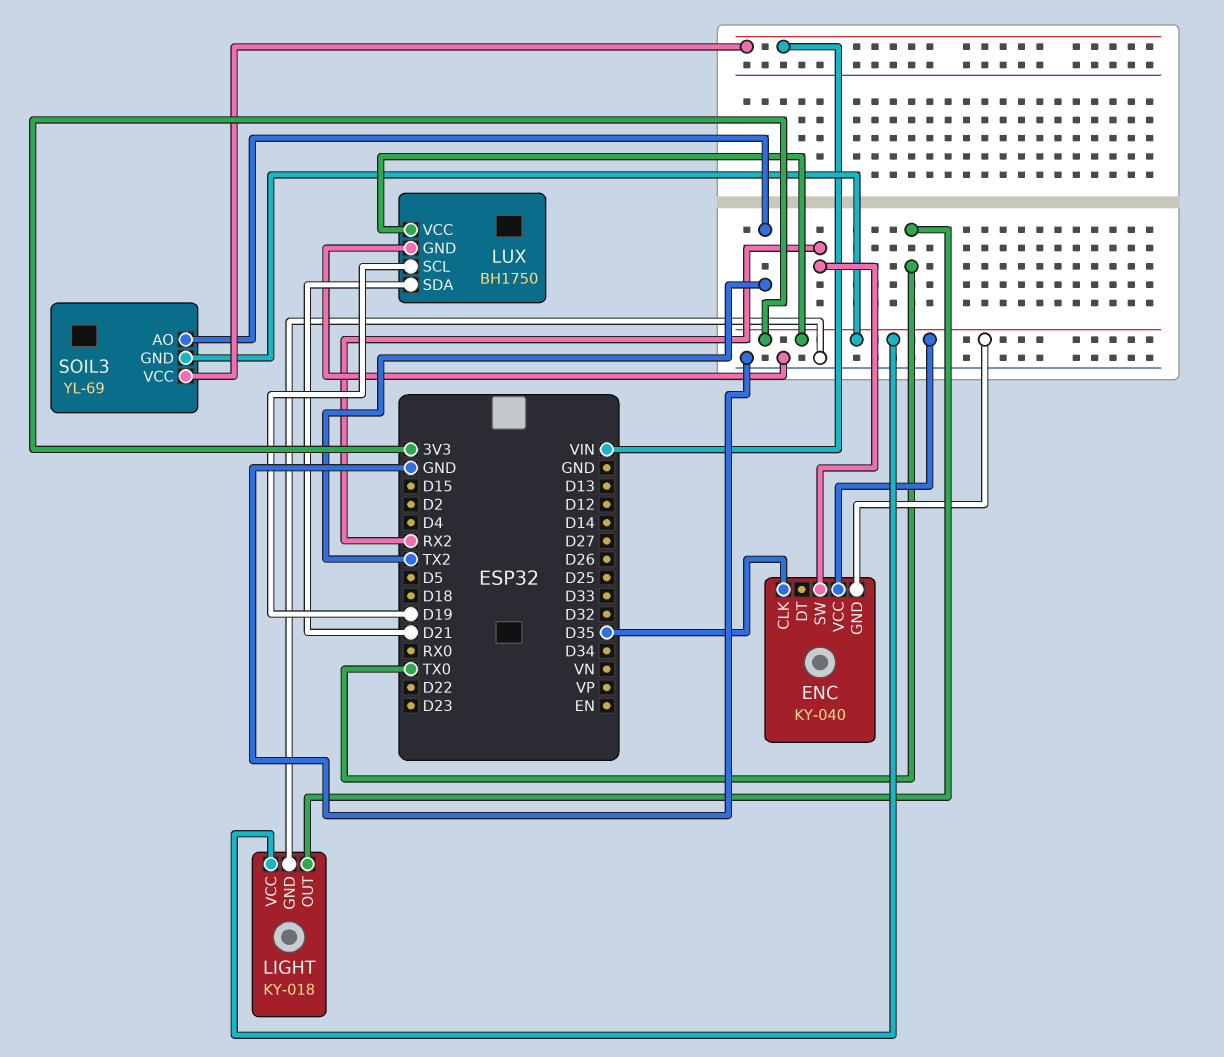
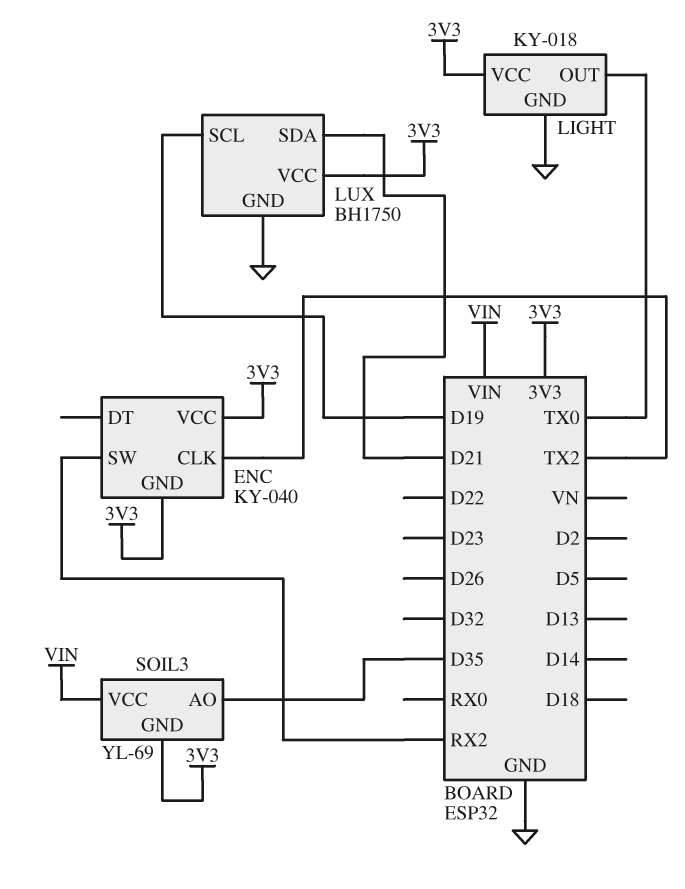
ENC pin CLK: D35 -> TX2
SOIL3 pin AO: TX2 -> D35

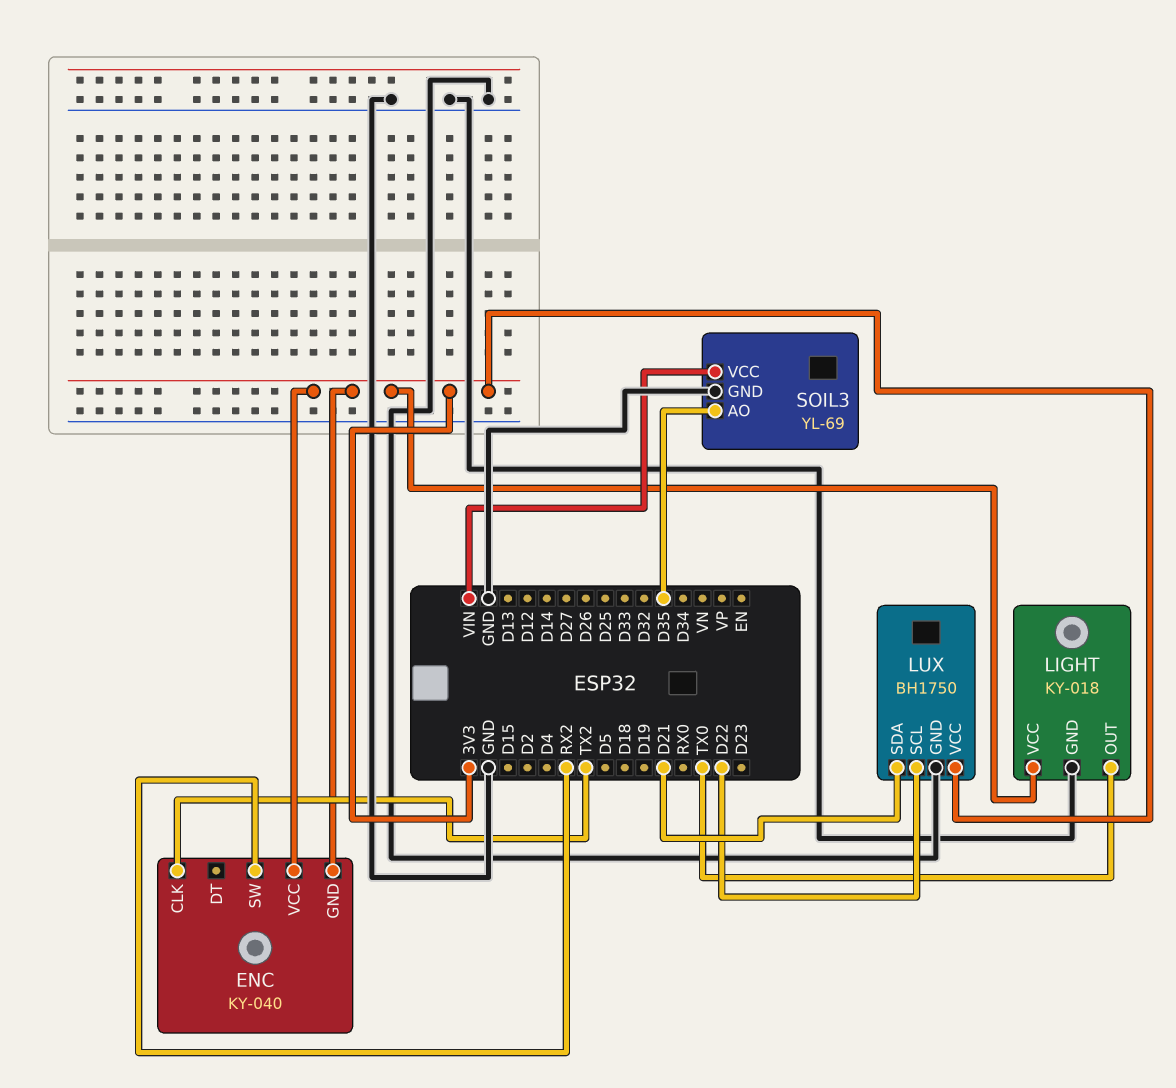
LUX pin SCL: D19 -> D22
SOIL3 pin GND: 3V3 -> GND

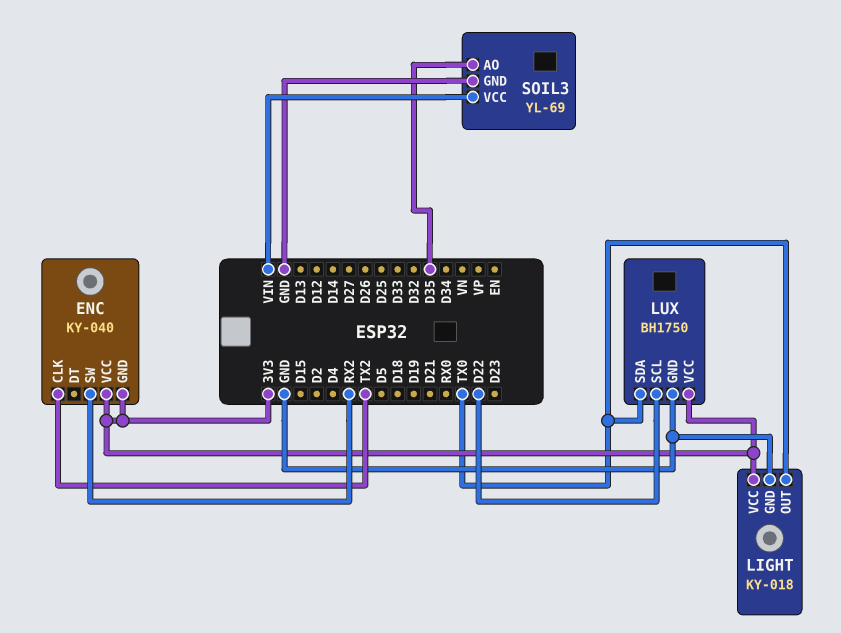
LUX pin SDA: D21 -> TX0

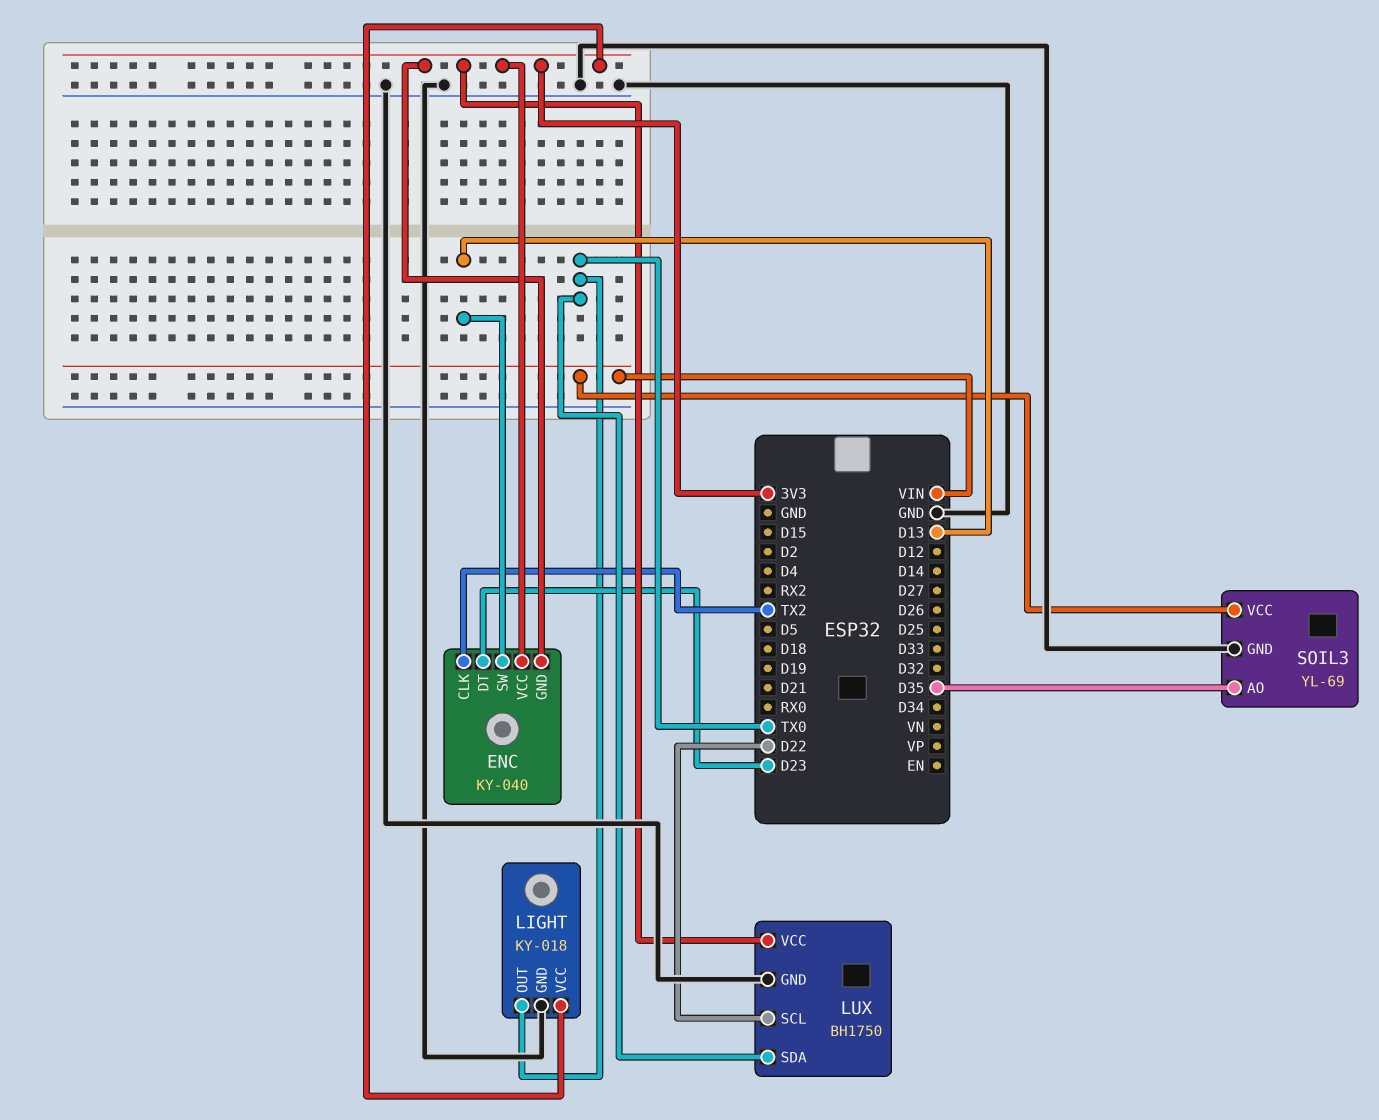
ENC pin DT: none -> D23
ENC pin SW: RX2 -> D13

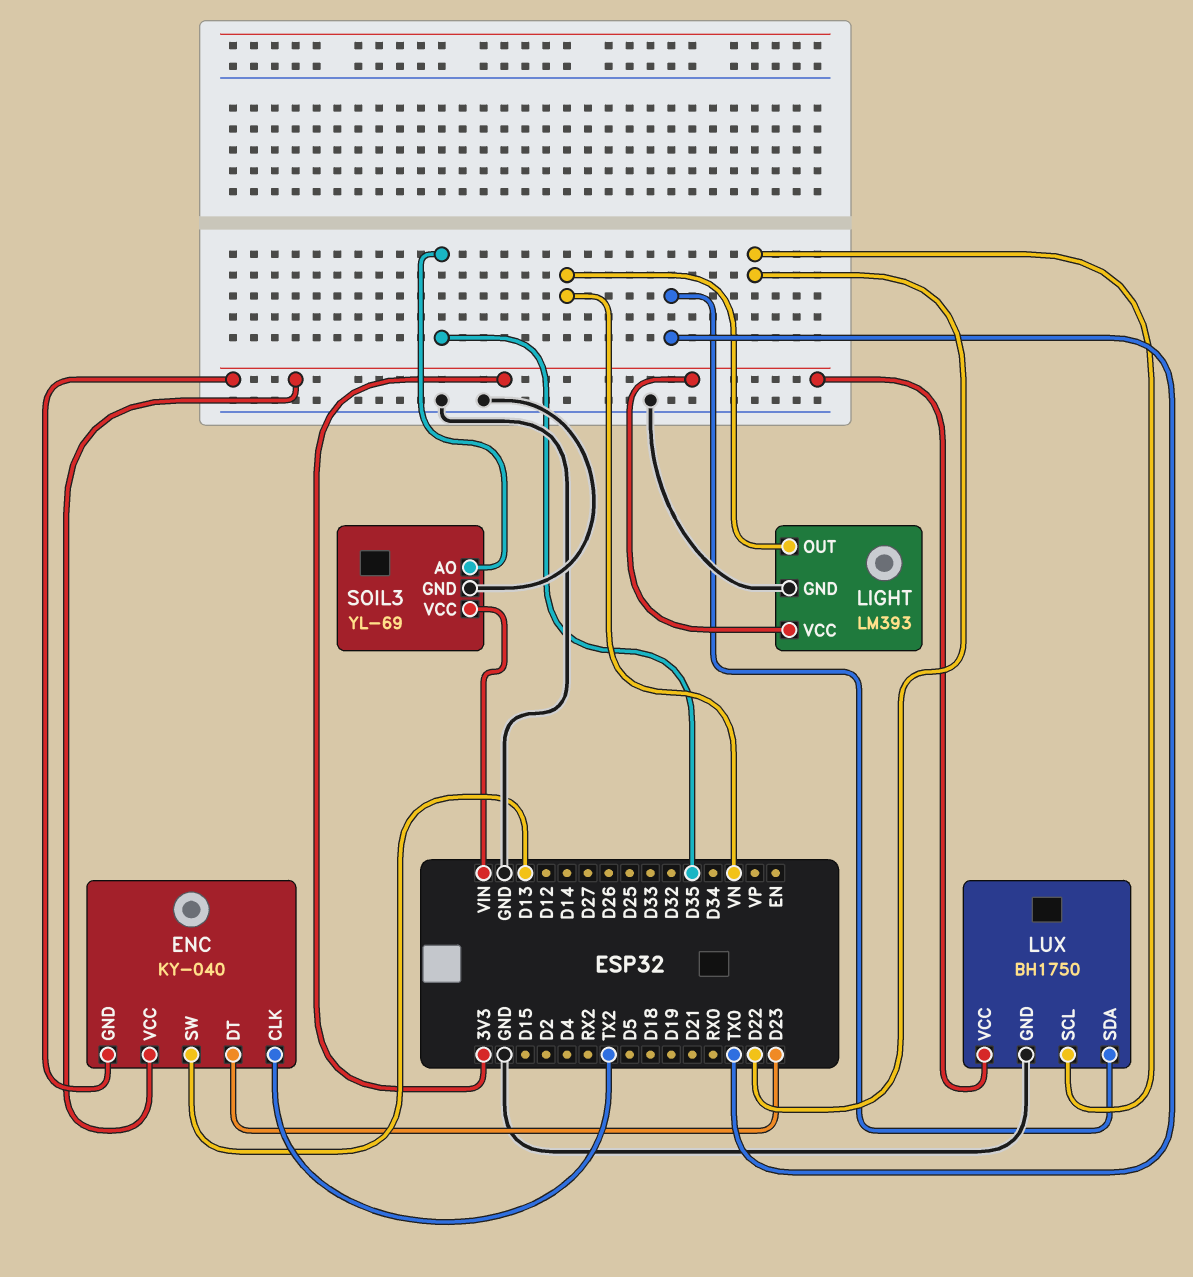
LIGHT: KY-018 -> LM393
LIGHT pin OUT: TX0 -> VN

